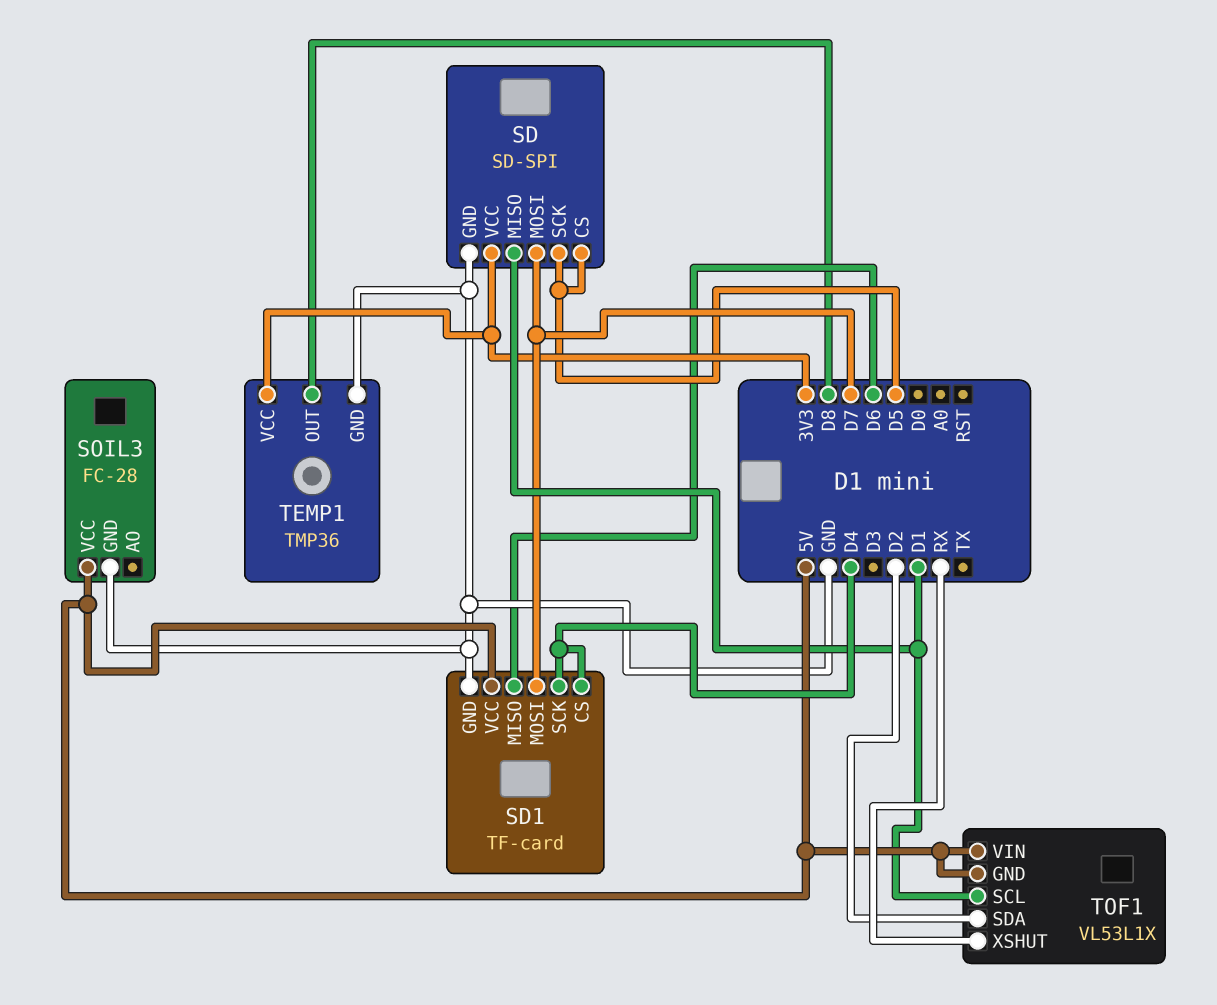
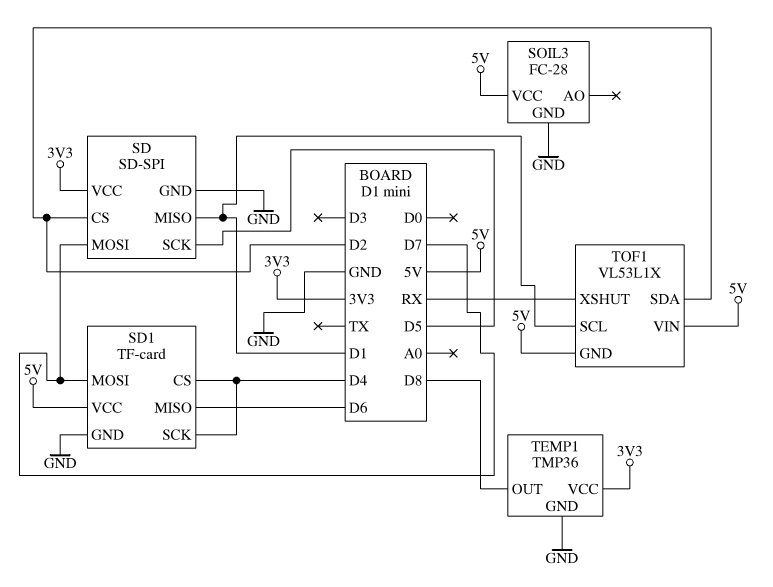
SD pin CS: D5 -> D2

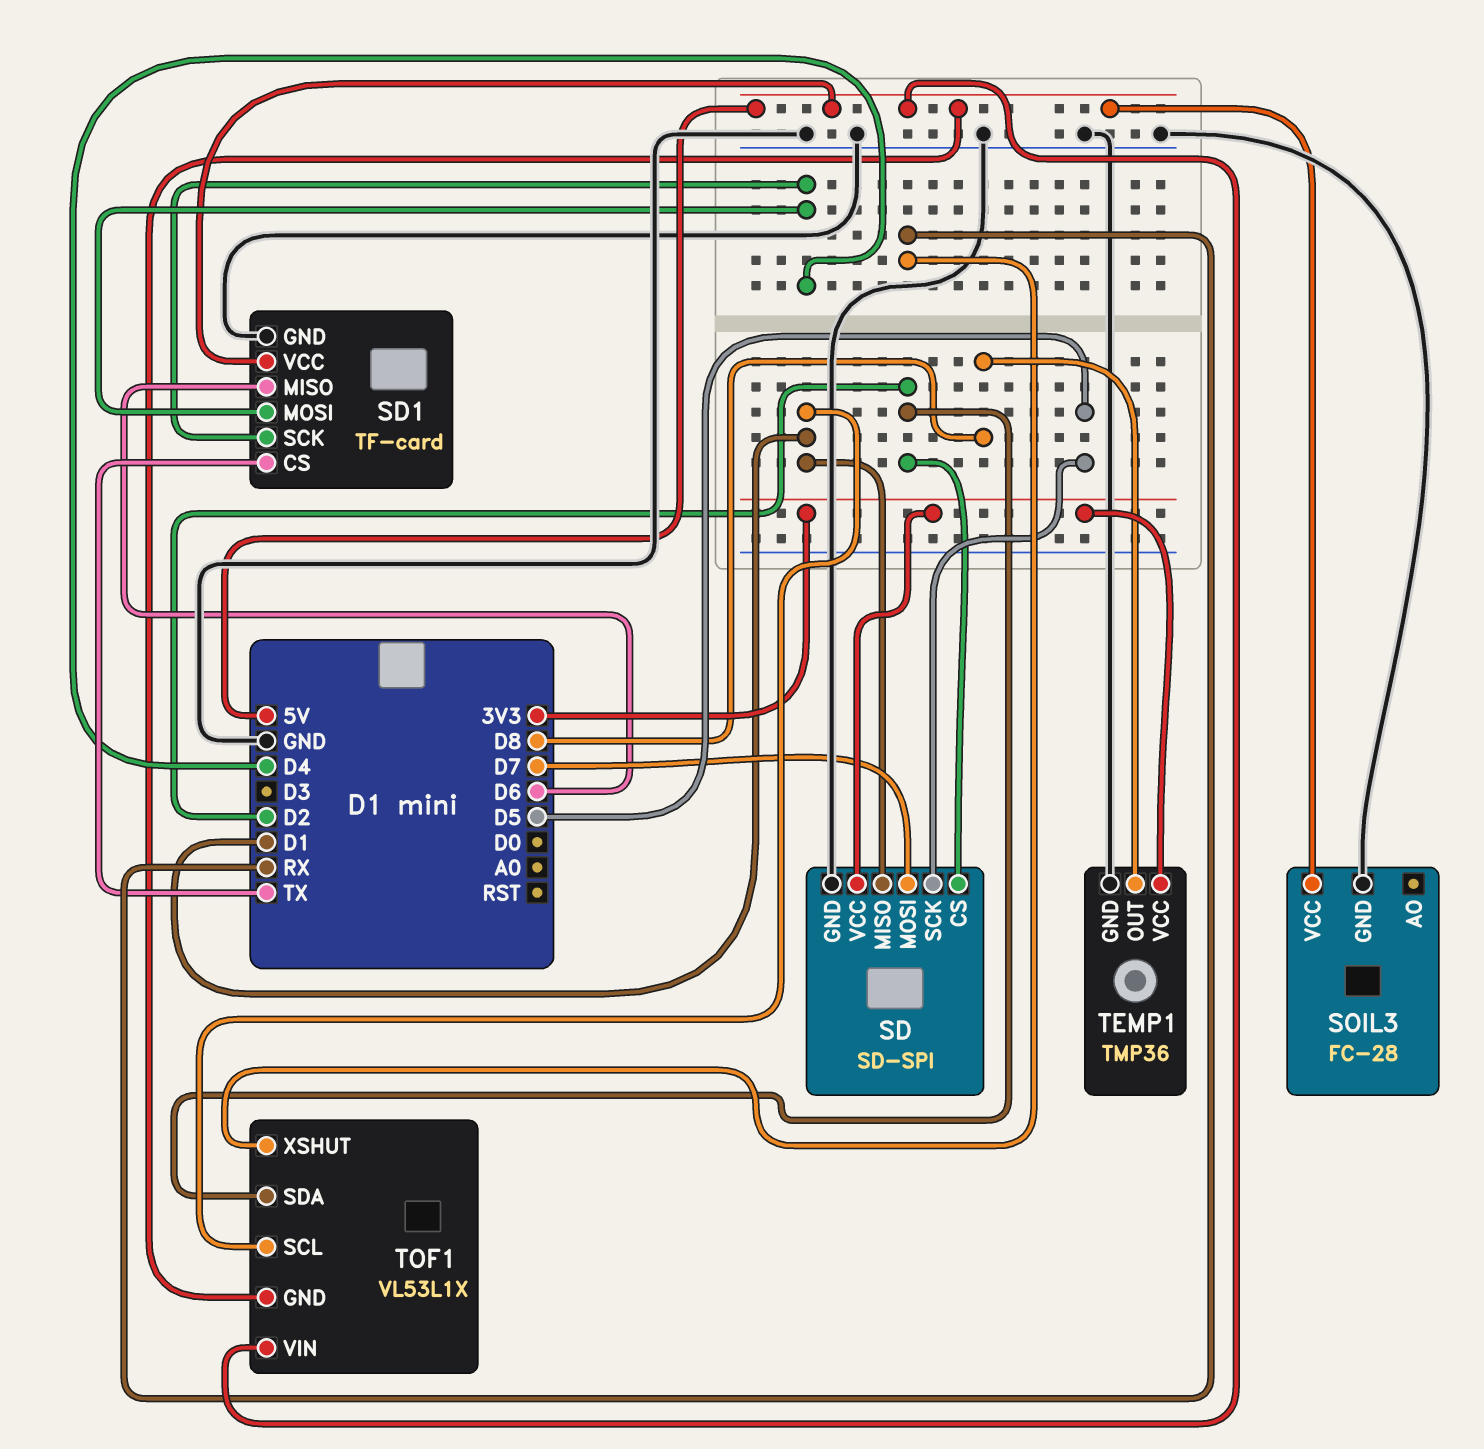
SD1 pin CS: D4 -> TX
SD1 pin MOSI: D7 -> D4

